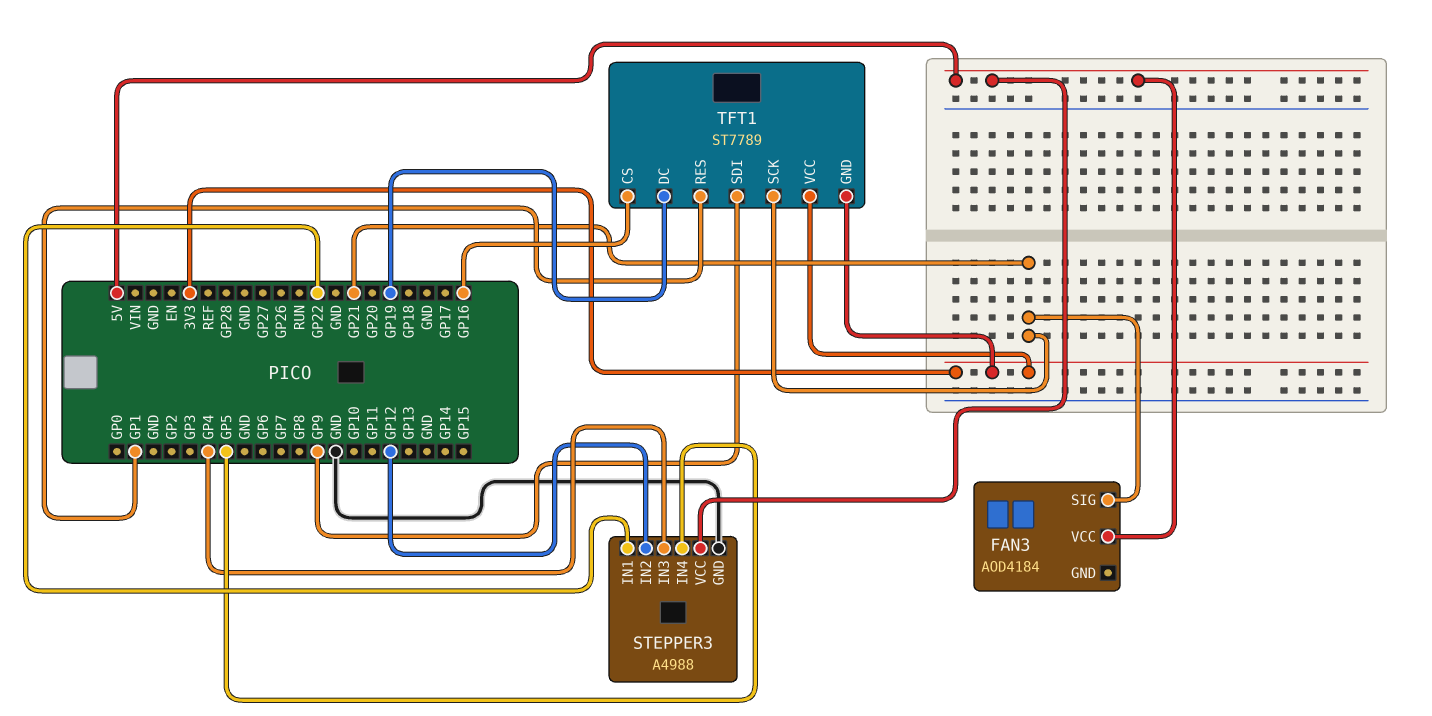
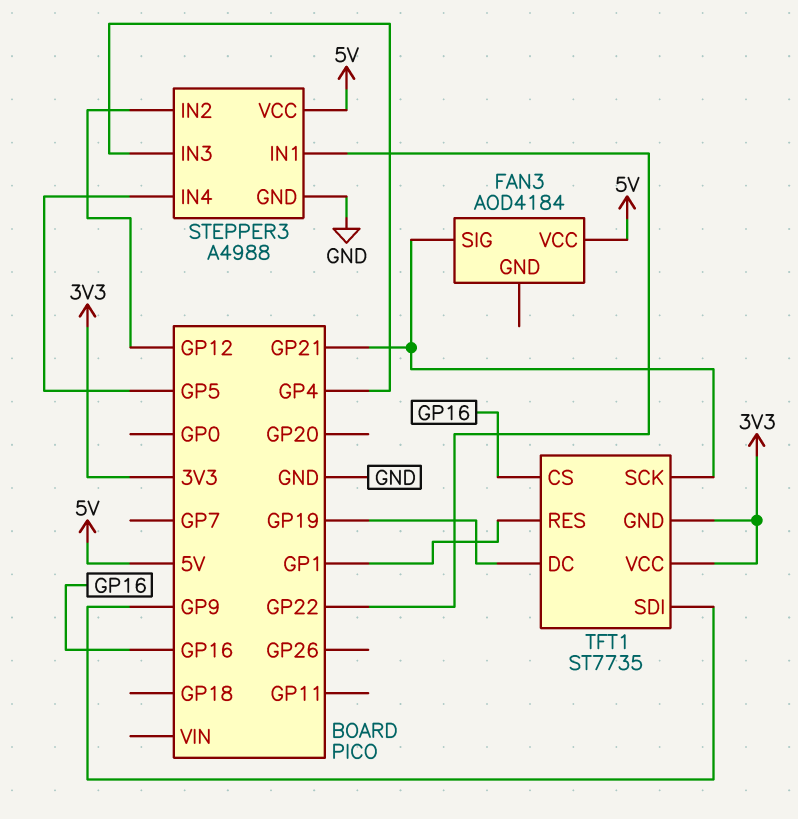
TFT1: ST7789 -> ST7735

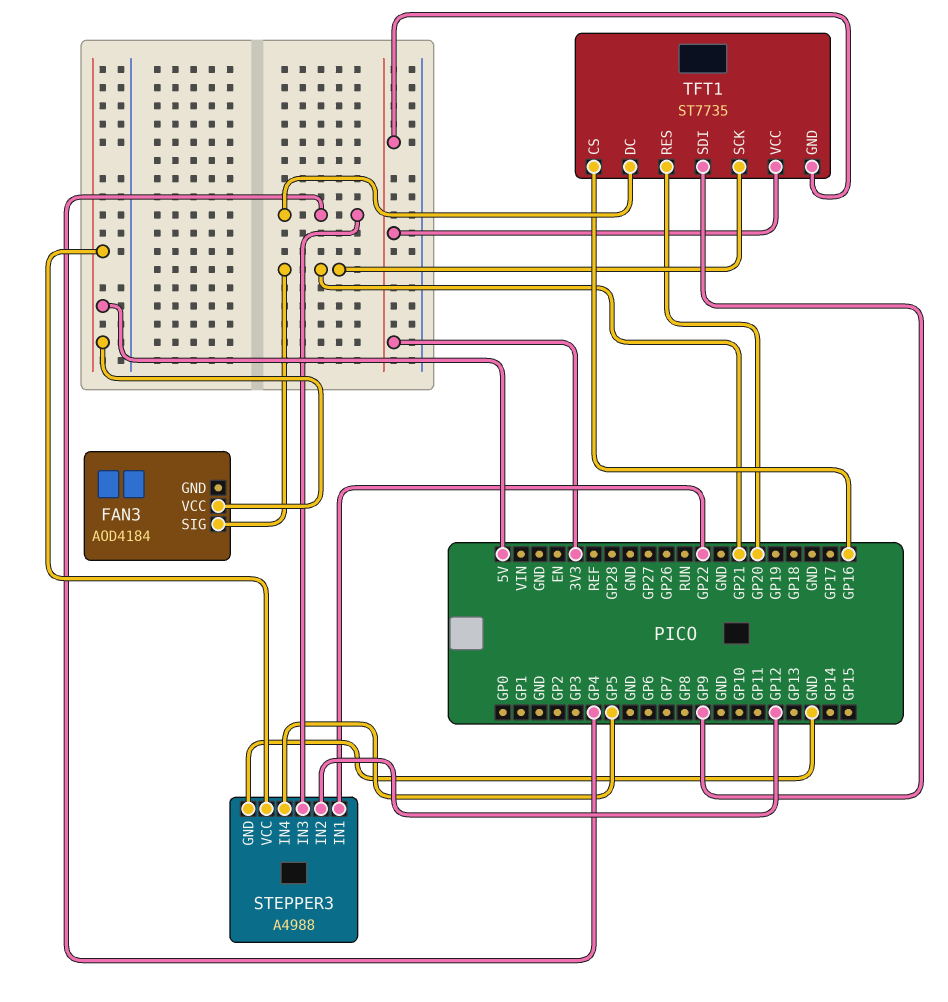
TFT1 pin DC: GP19 -> GP4
TFT1 pin RES: GP1 -> GP20

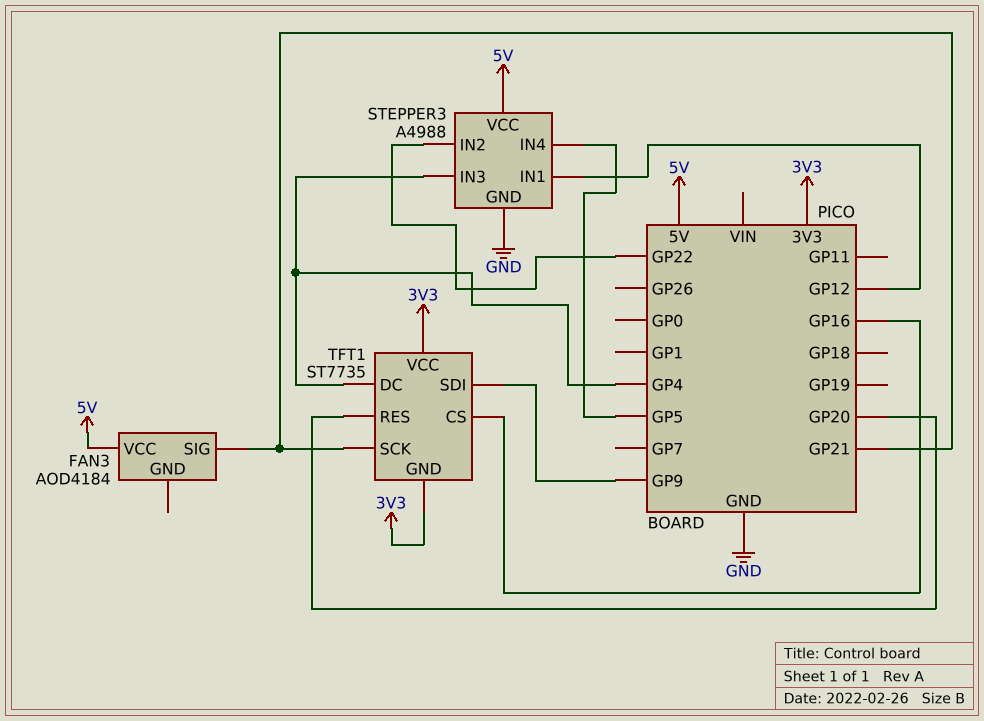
STEPPER3 pin IN1: GP22 -> GP12
STEPPER3 pin IN2: GP12 -> GP22

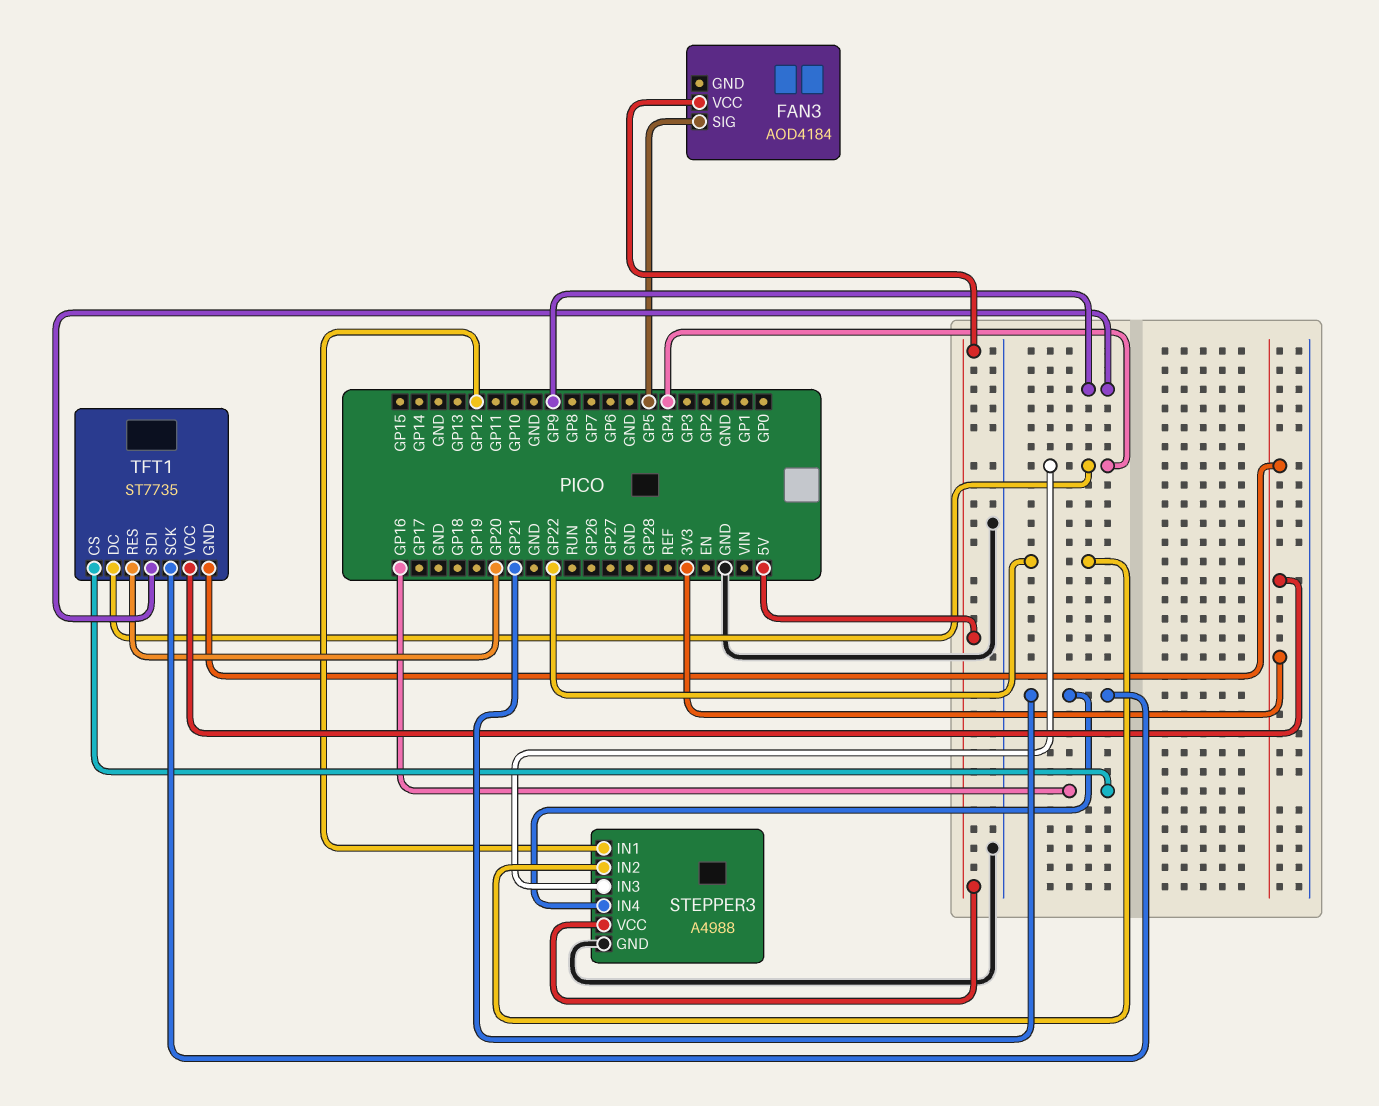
FAN3 pin SIG: GP21 -> GP5
STEPPER3 pin IN4: GP5 -> GP21

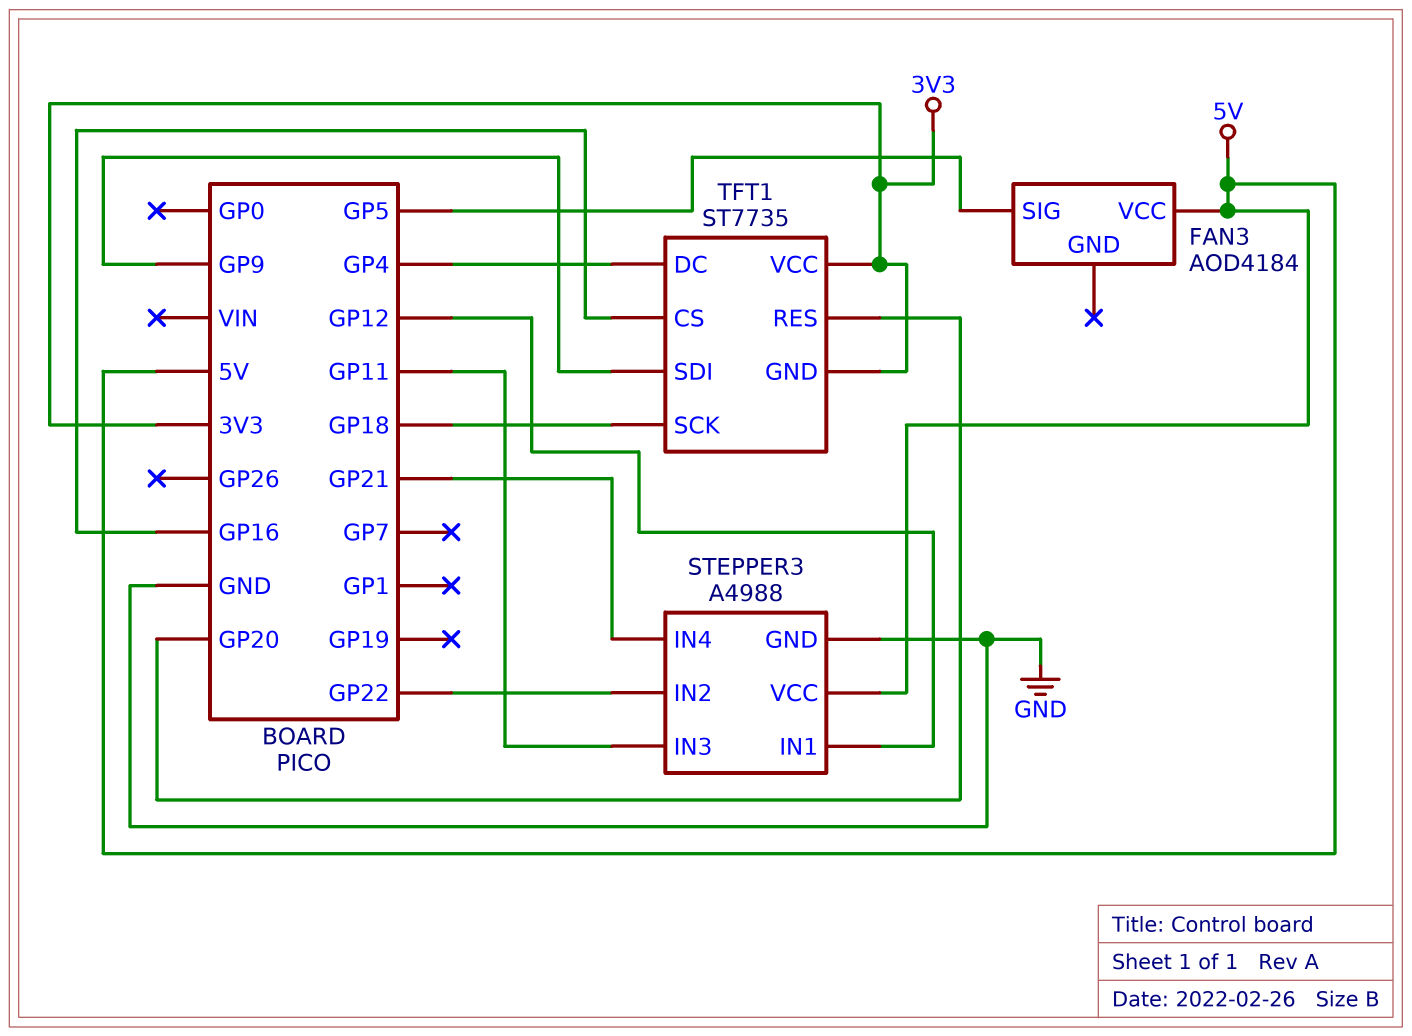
STEPPER3 pin IN3: GP4 -> GP11
TFT1 pin SCK: GP21 -> GP18

